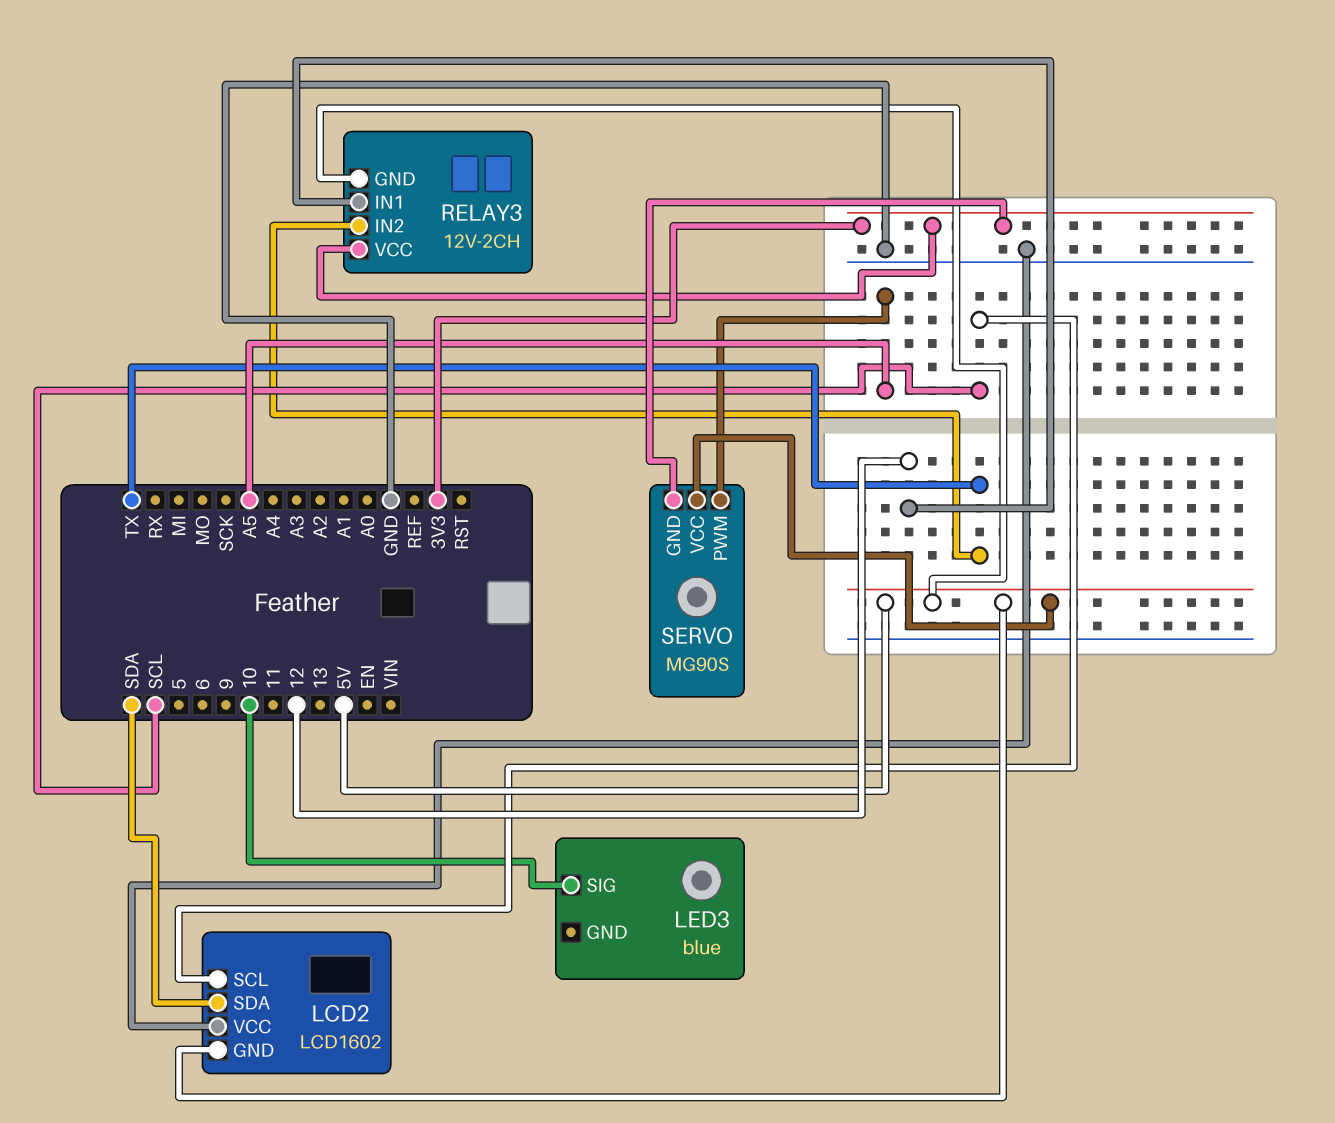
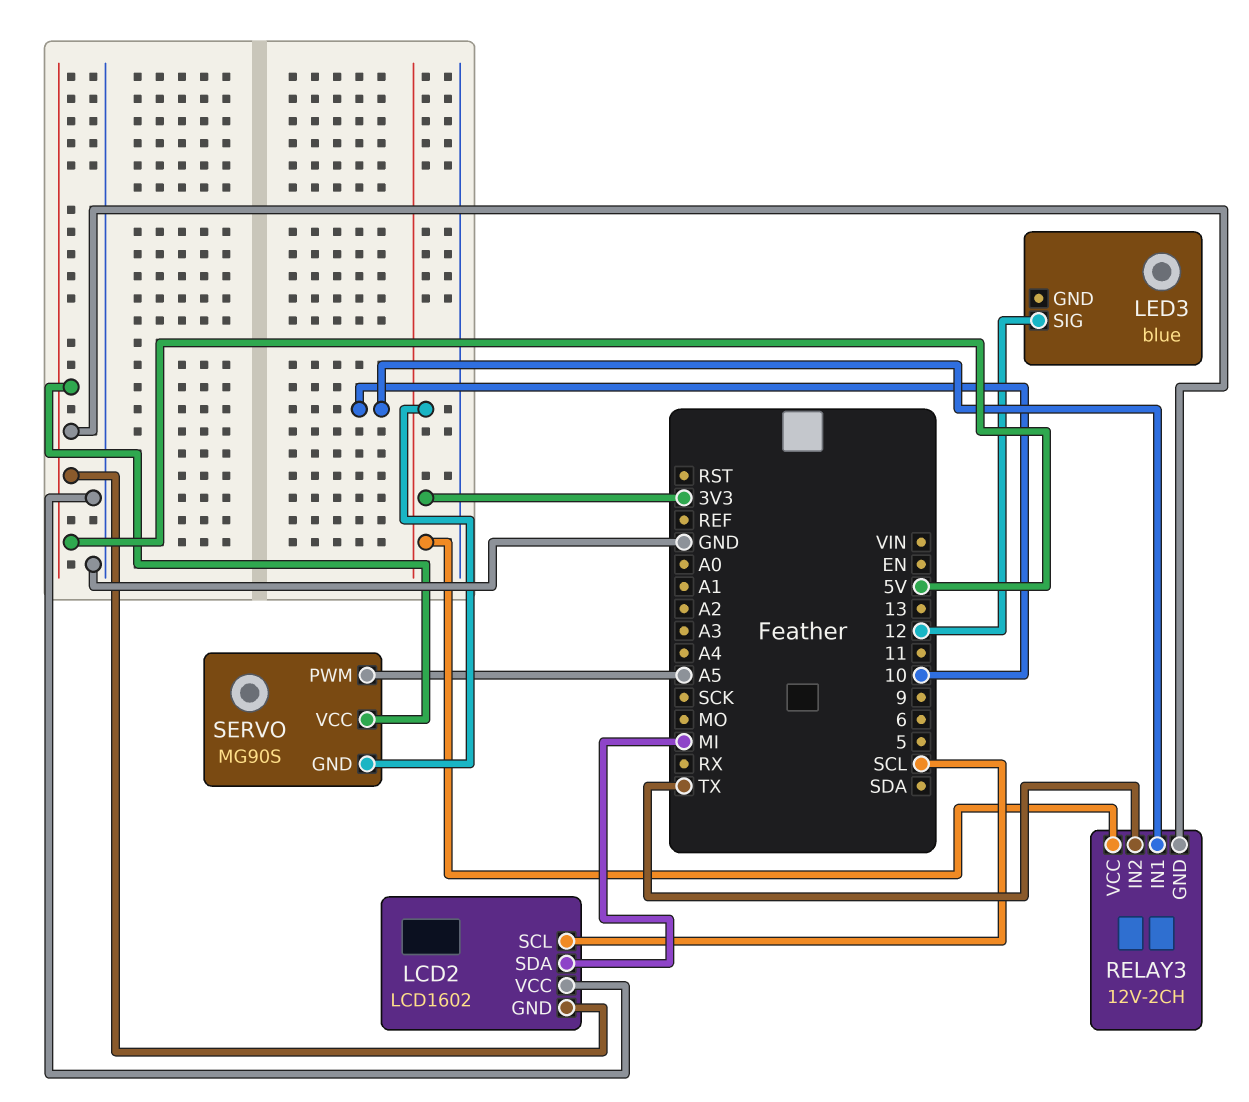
LCD2 pin SDA: SDA -> MI
LED3 pin SIG: 10 -> 12
RELAY3 pin IN1: 12 -> 10

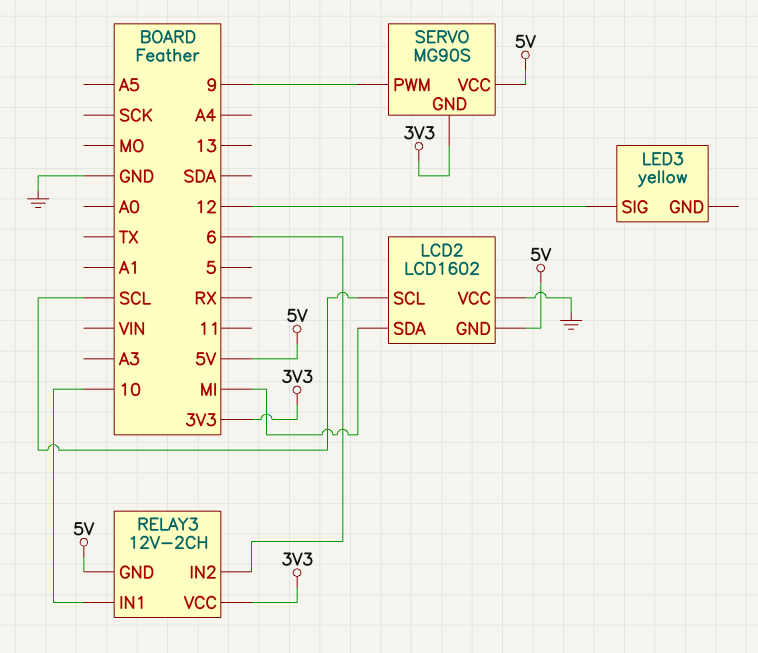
LED3: blue -> yellow
RELAY3 pin IN2: TX -> 6
SERVO pin PWM: A5 -> 9

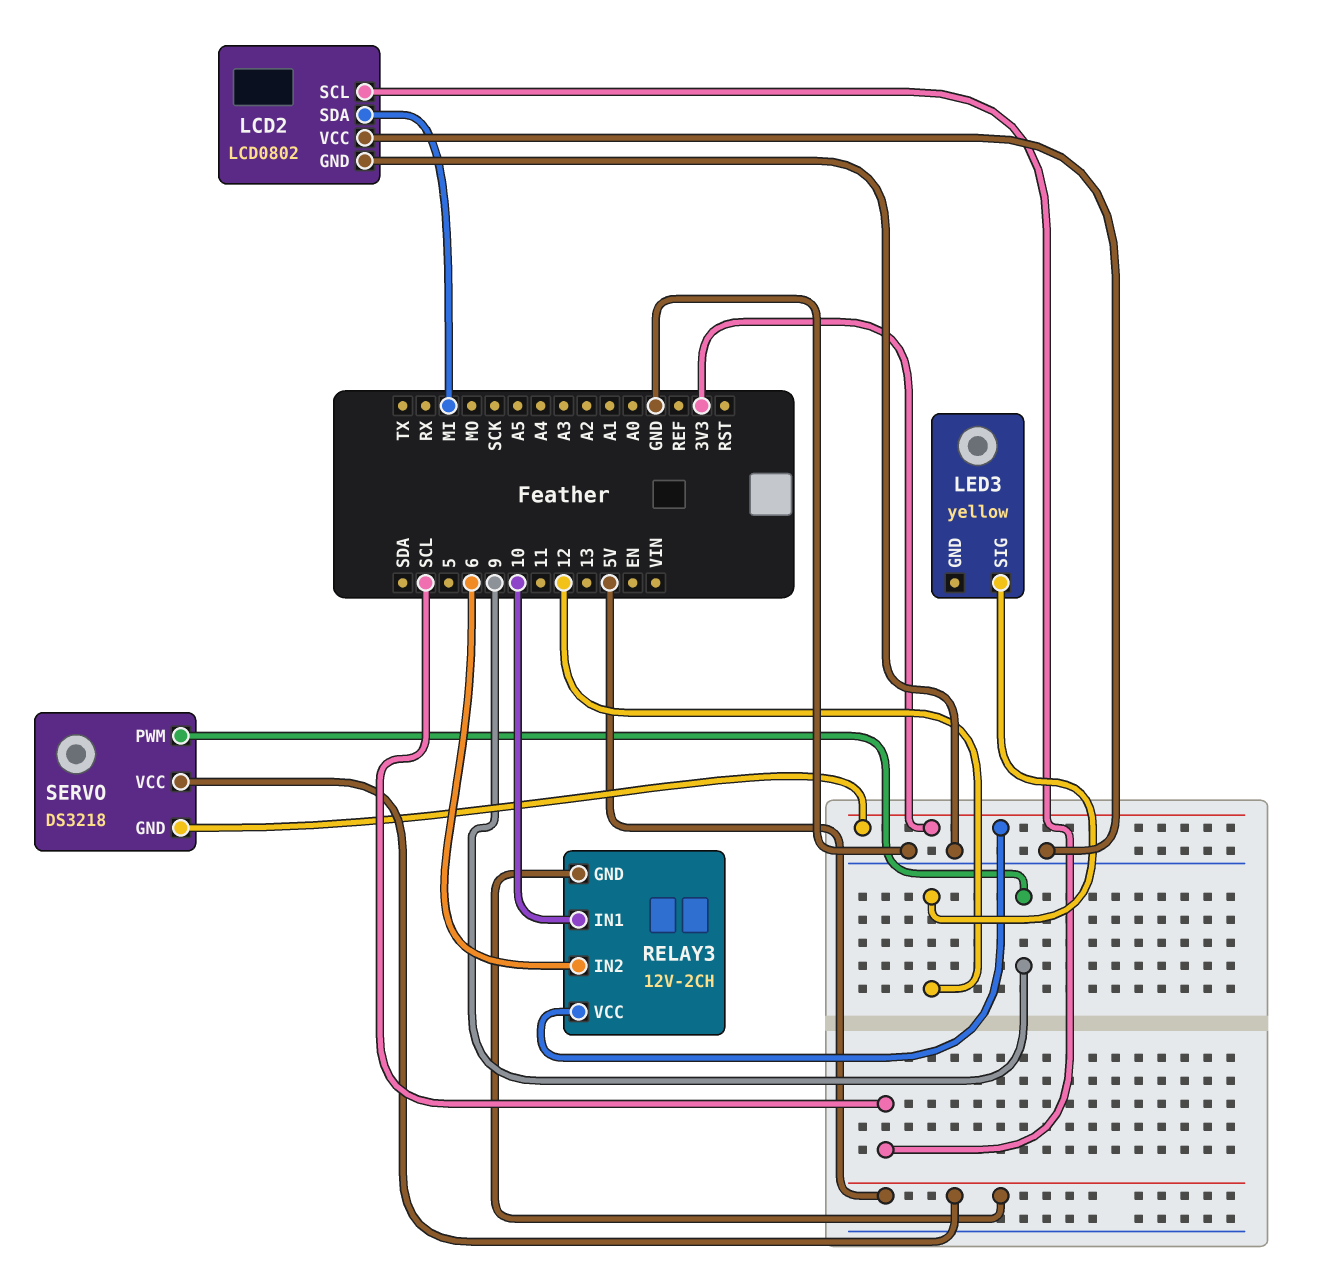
LCD2: LCD1602 -> LCD0802
LCD2 pin GND: 5V -> GND
SERVO: MG90S -> DS3218

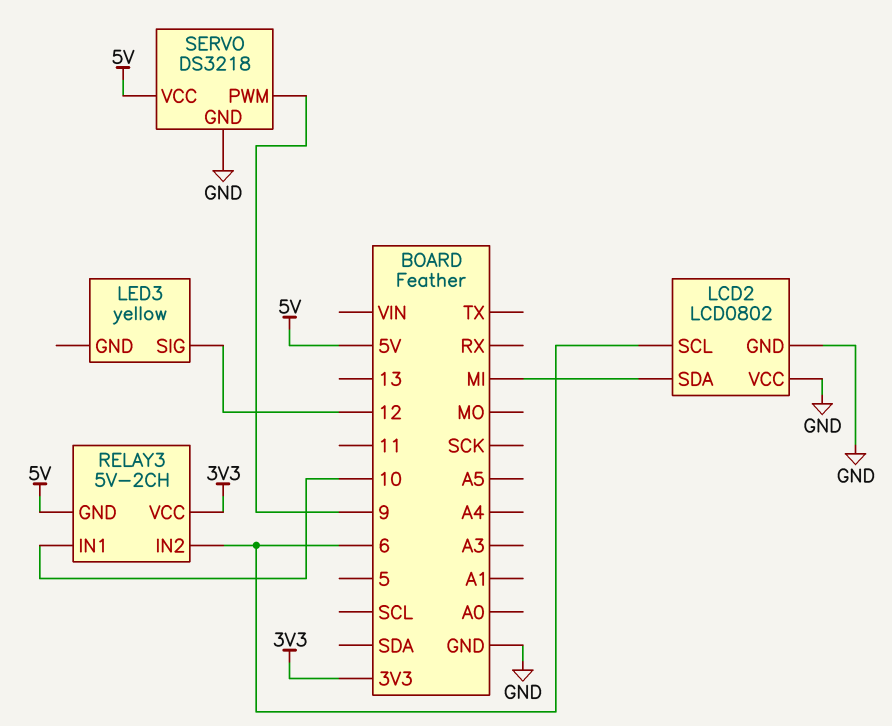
LCD2 pin SCL: SCL -> 6
RELAY3: 12V-2CH -> 5V-2CH
SERVO pin GND: 3V3 -> GND

